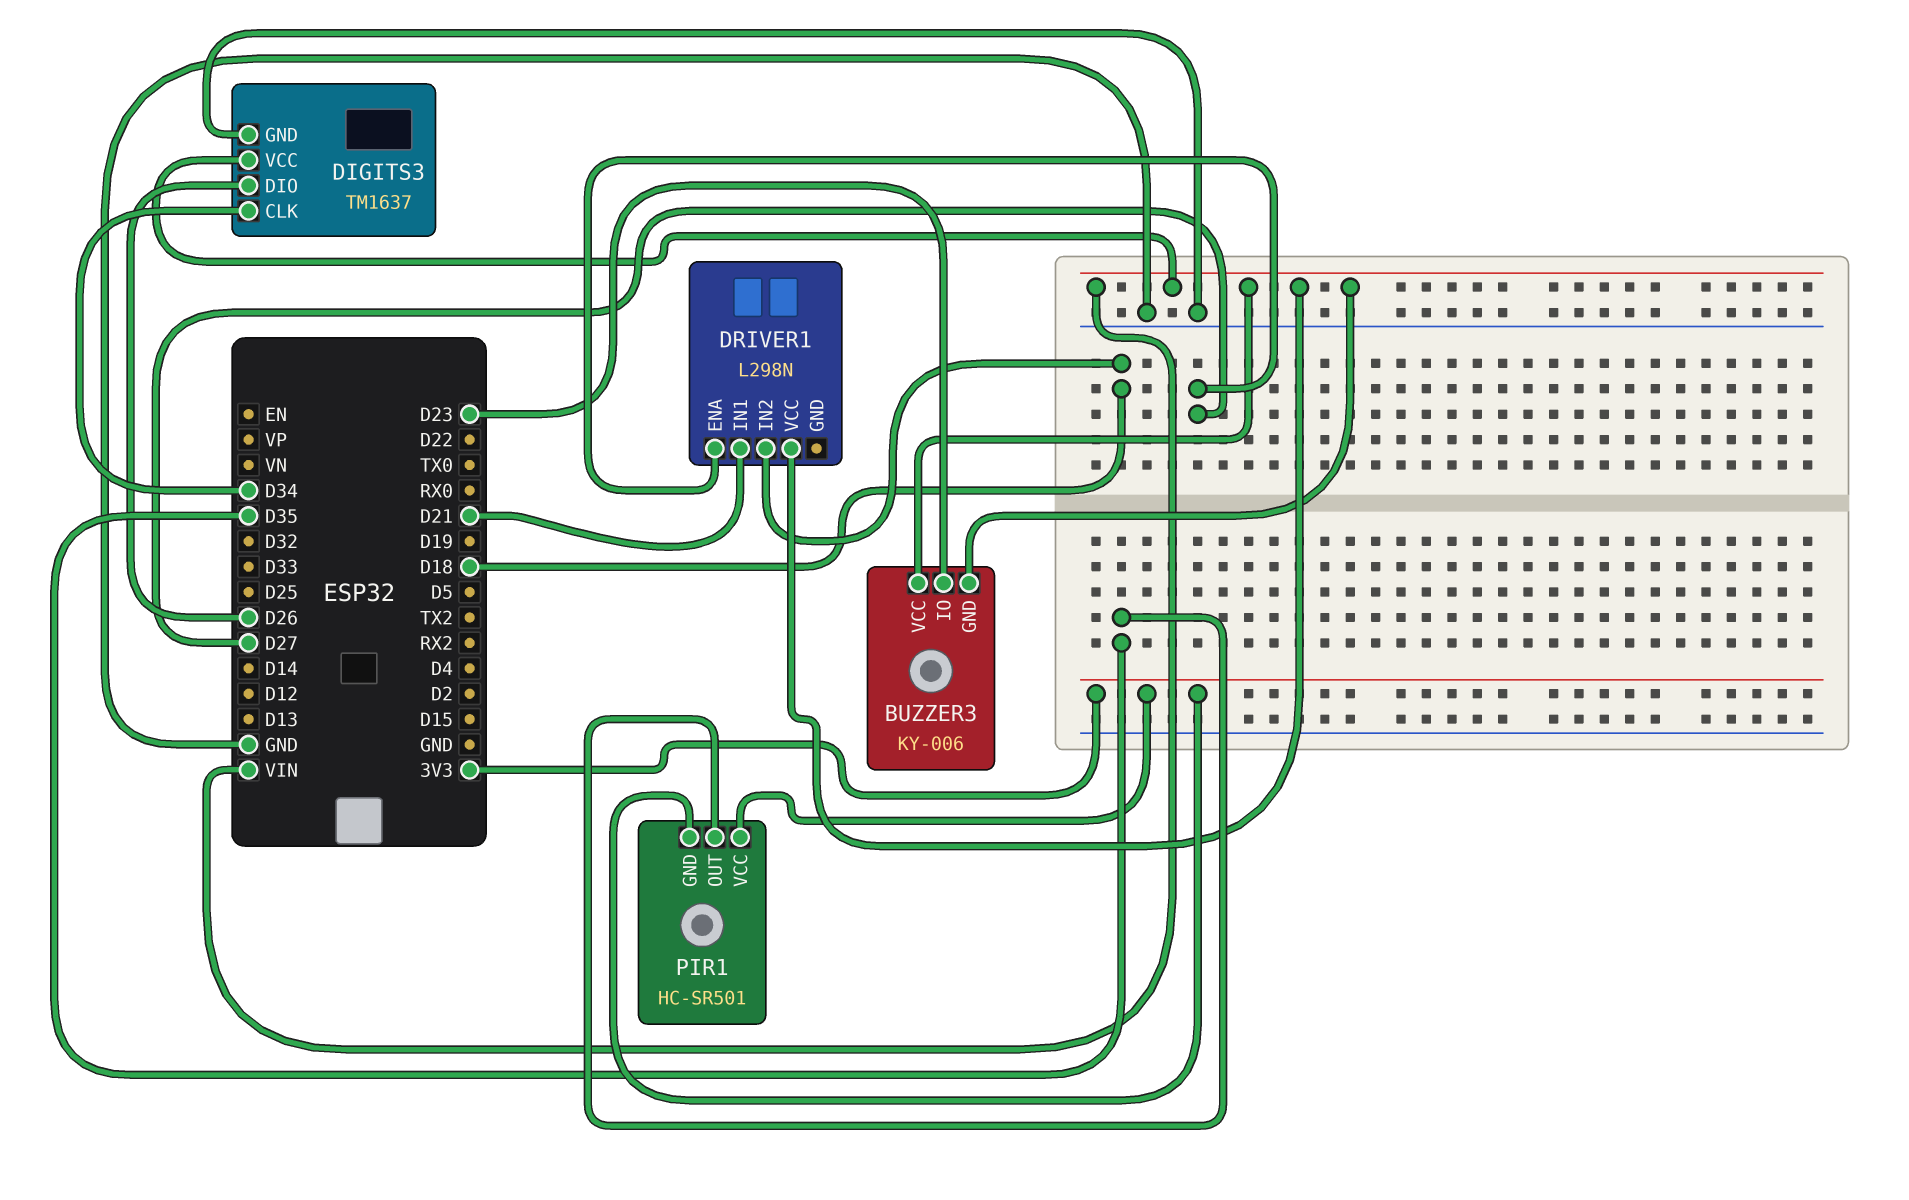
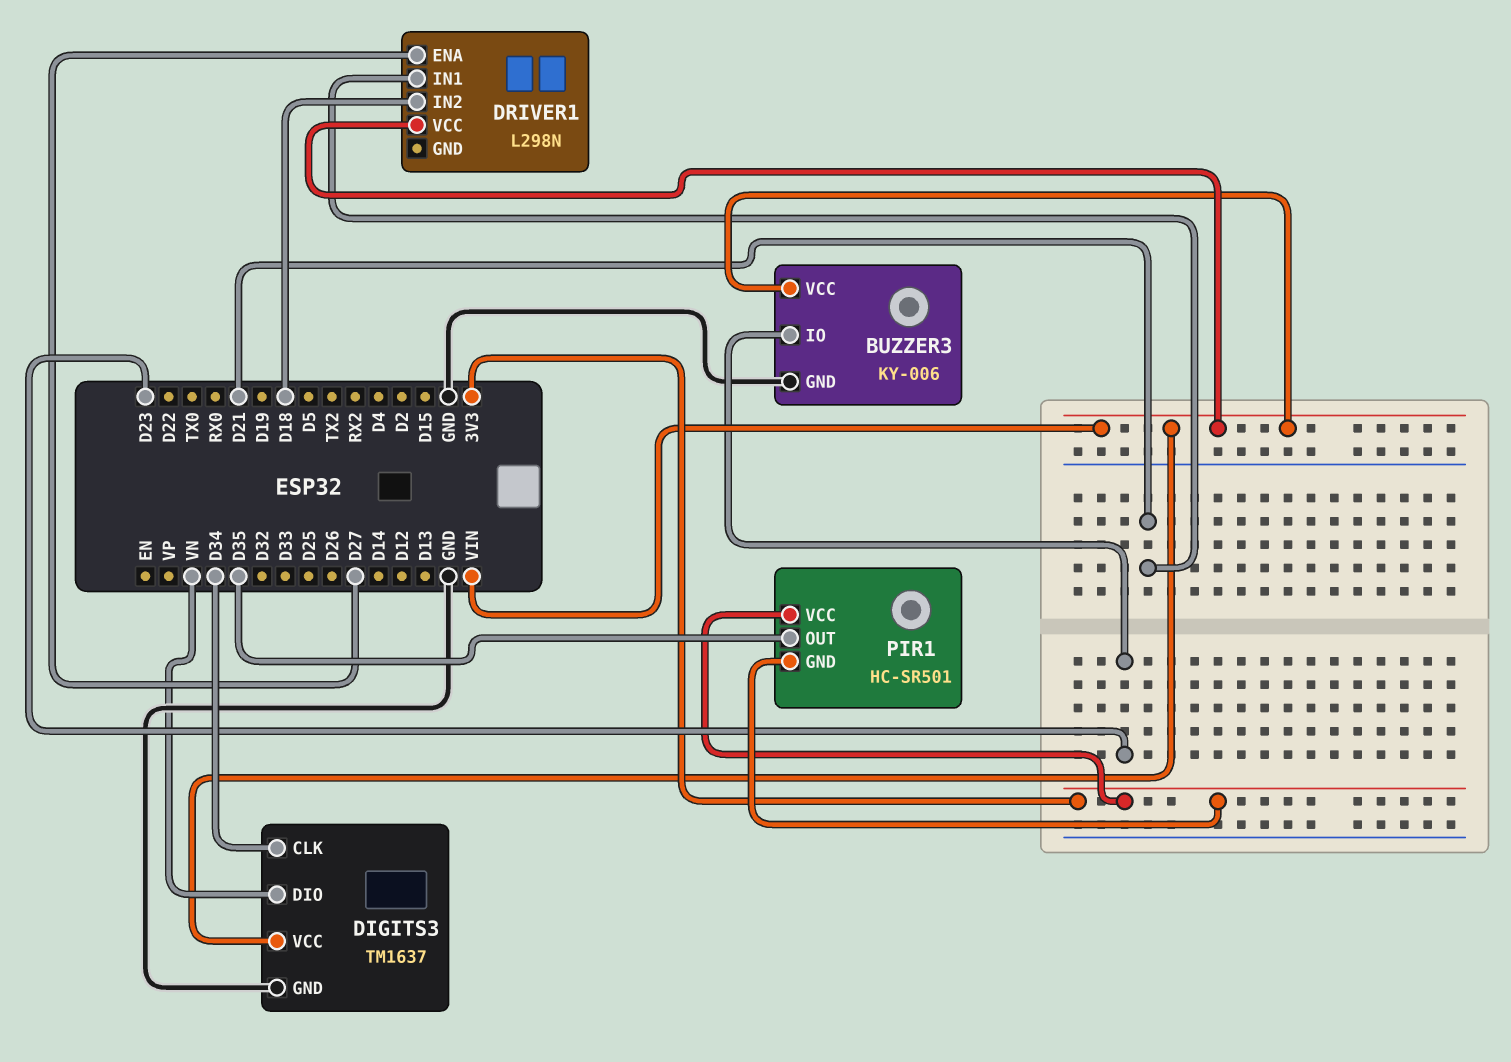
BUZZER3 pin GND: VIN -> GND
DIGITS3 pin DIO: D26 -> VN

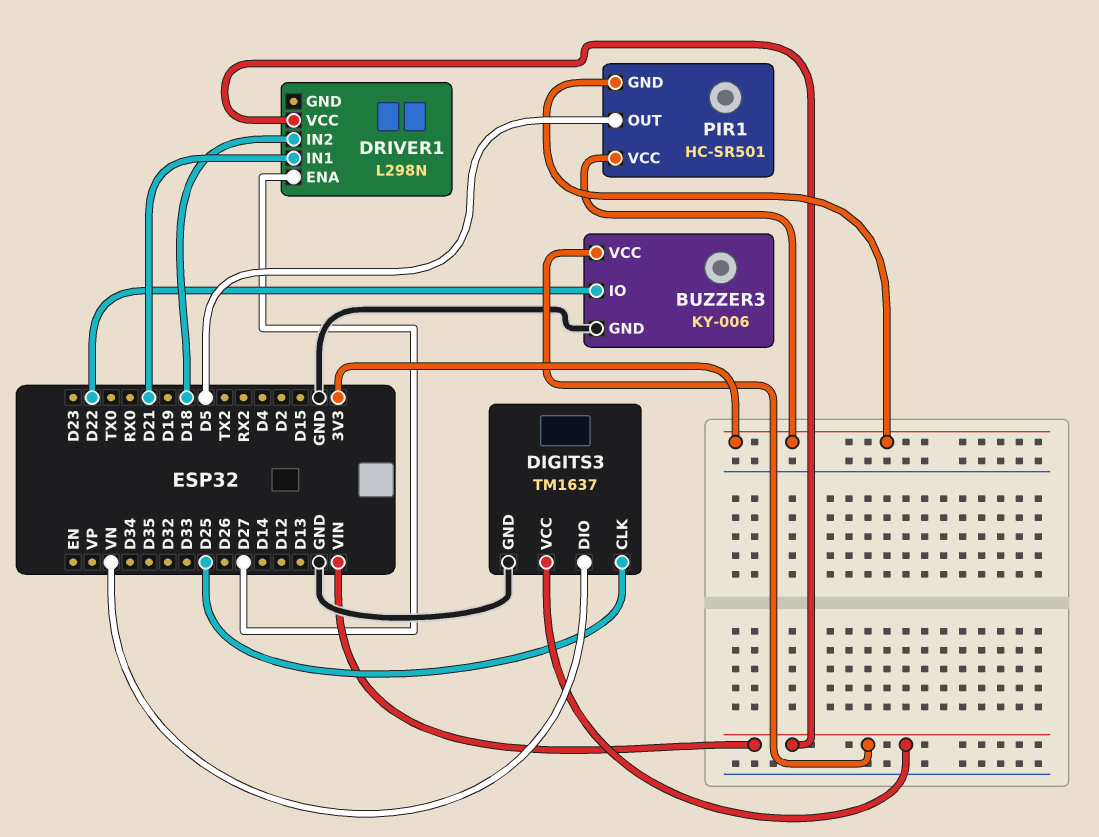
BUZZER3 pin IO: D23 -> D22
DIGITS3 pin CLK: D34 -> D25
PIR1 pin OUT: D35 -> D5

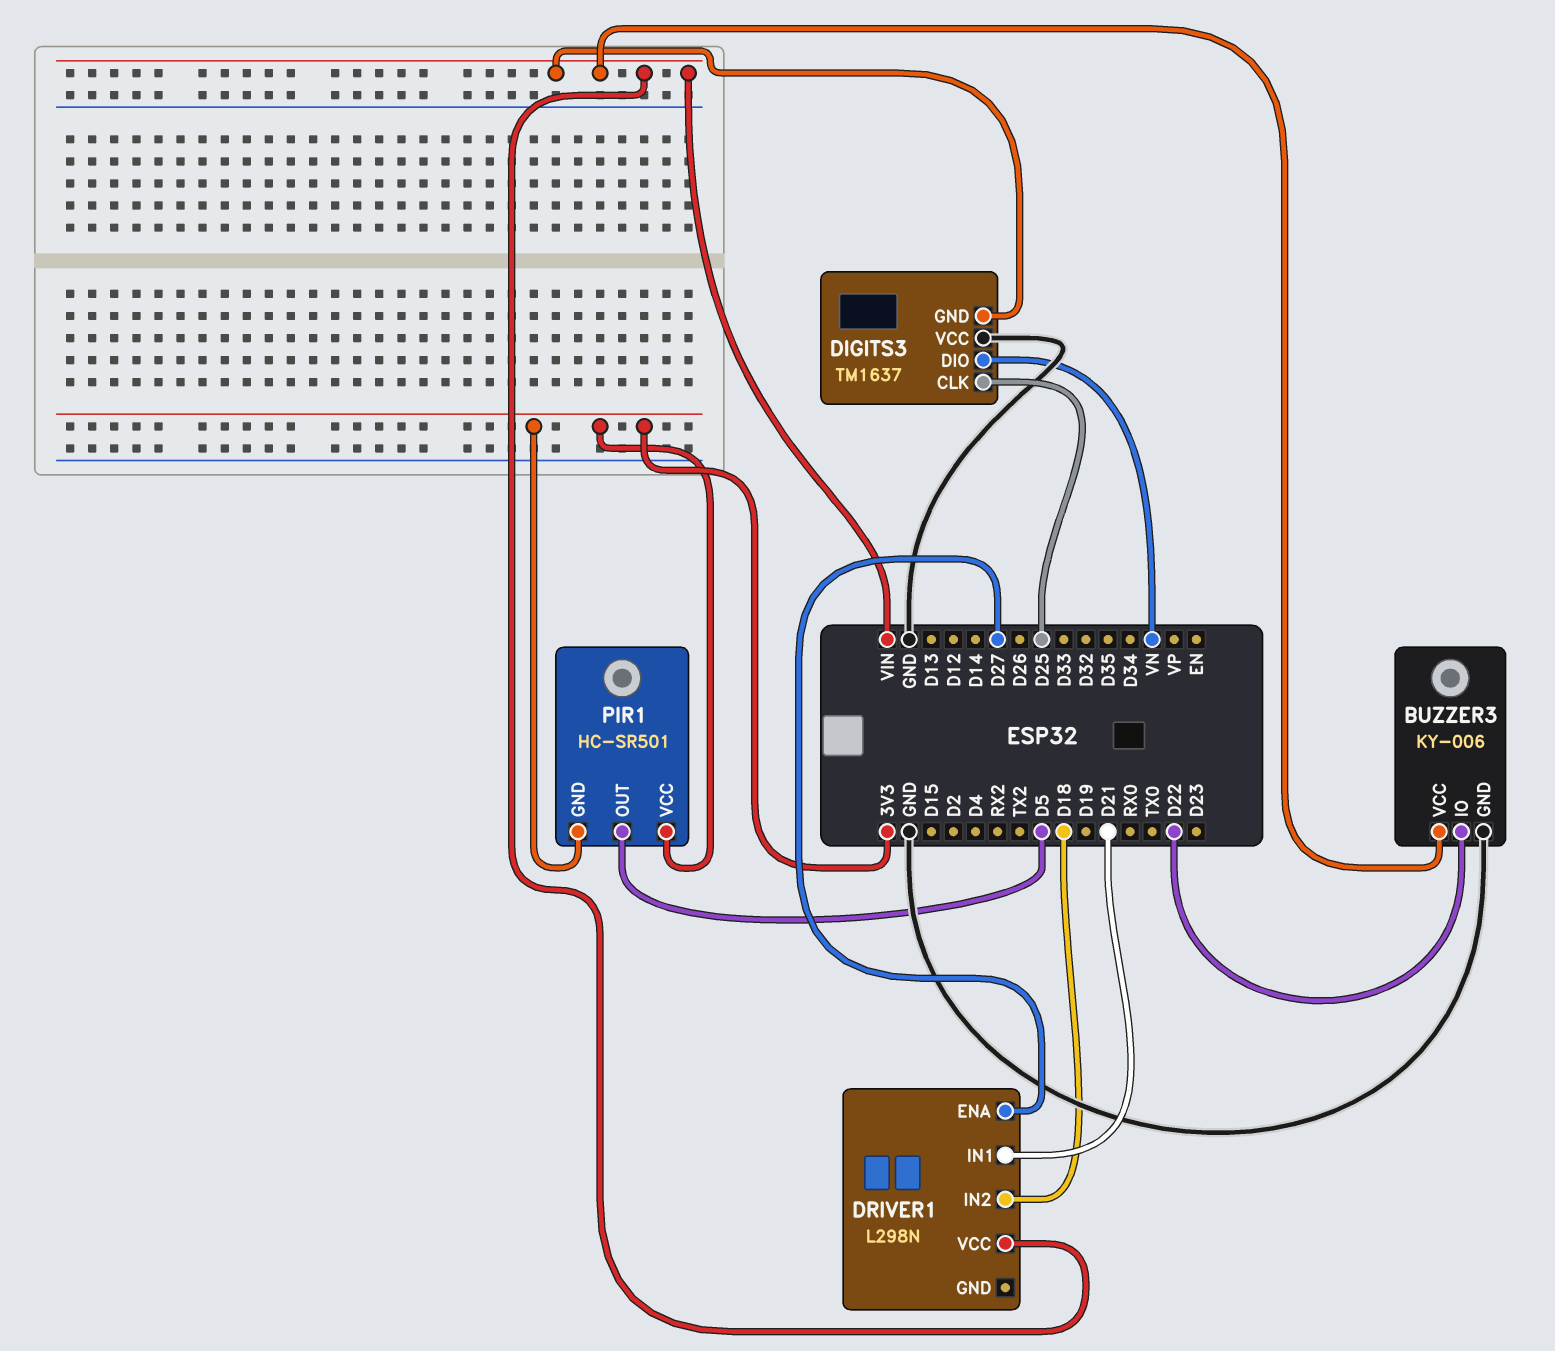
DIGITS3 pin GND: GND -> VIN
DIGITS3 pin VCC: VIN -> GND

